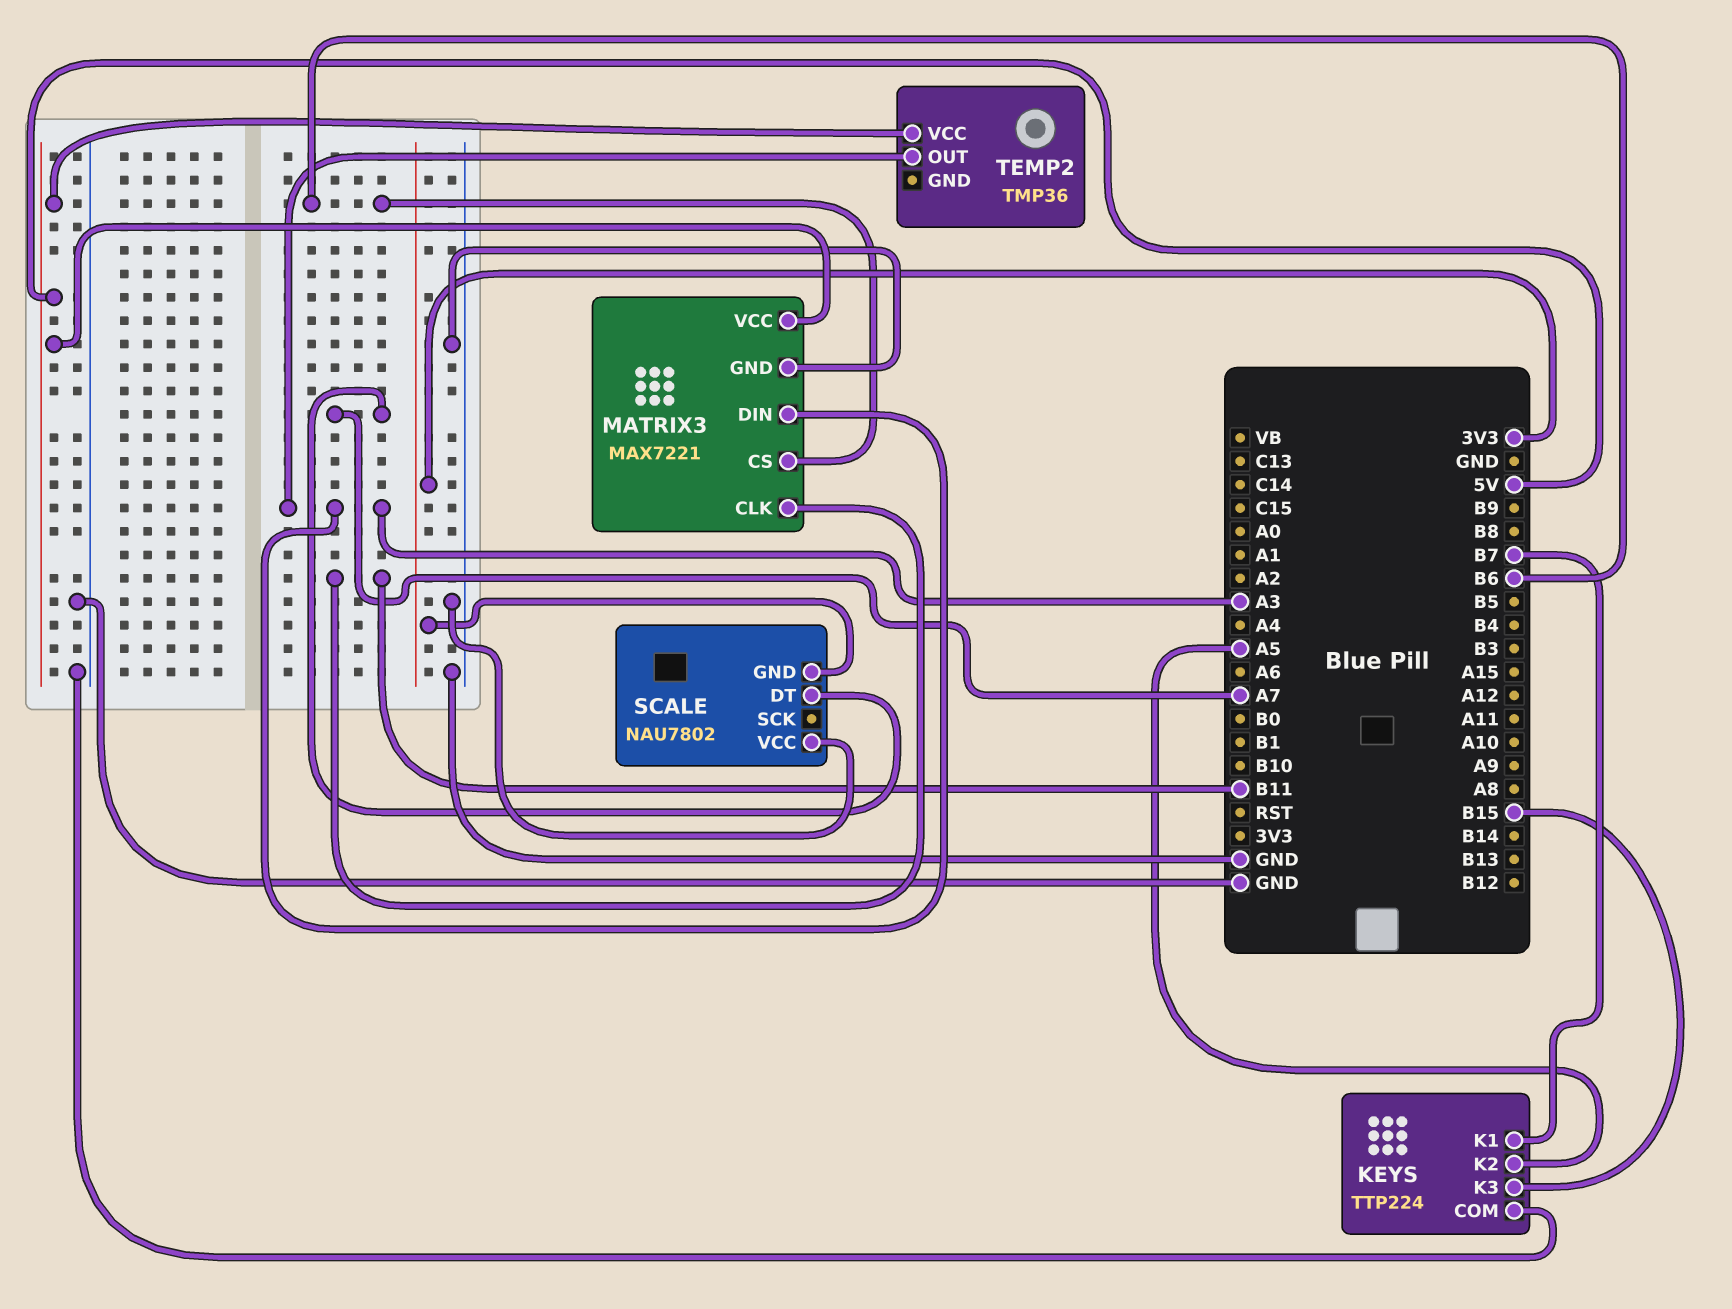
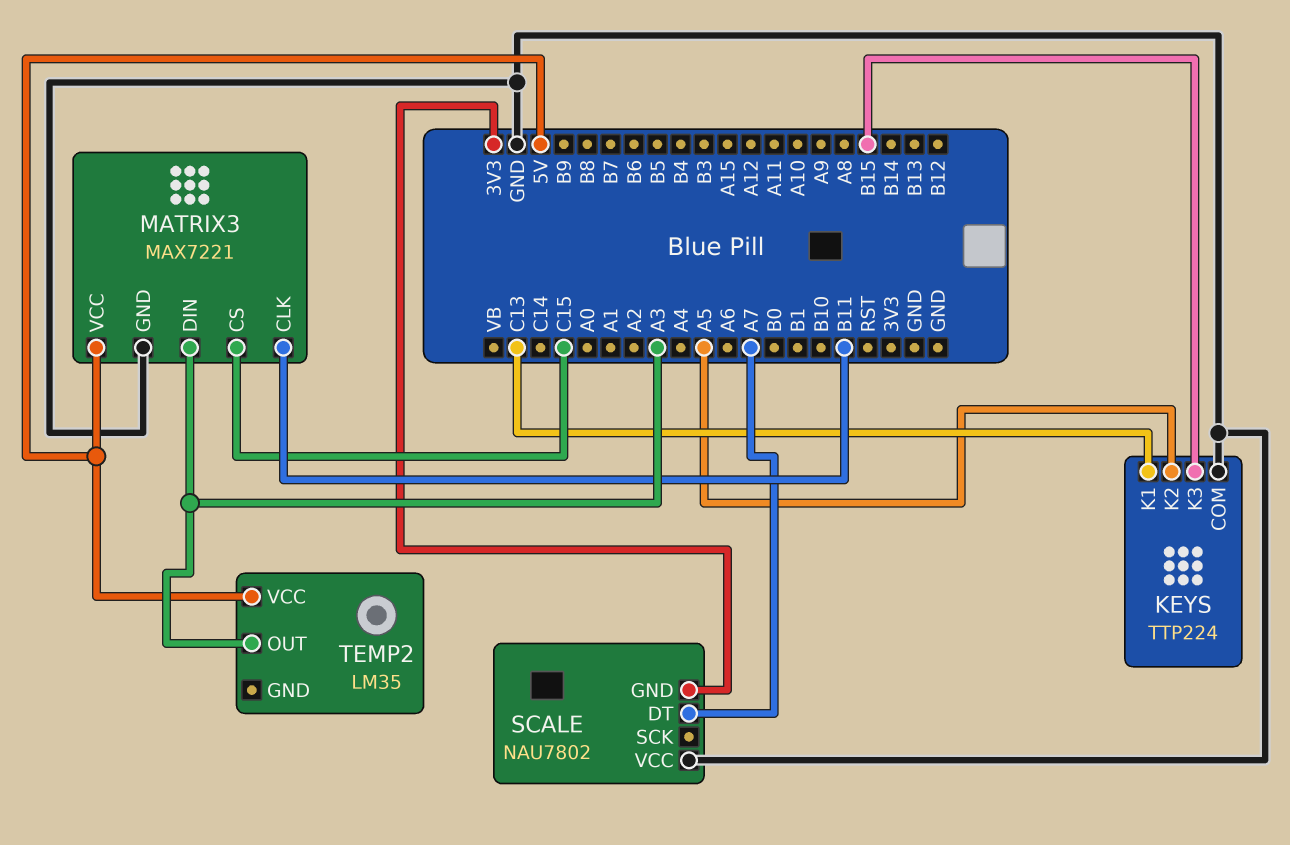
KEYS pin K1: B7 -> C13
MATRIX3 pin CS: B6 -> C15
TEMP2: TMP36 -> LM35

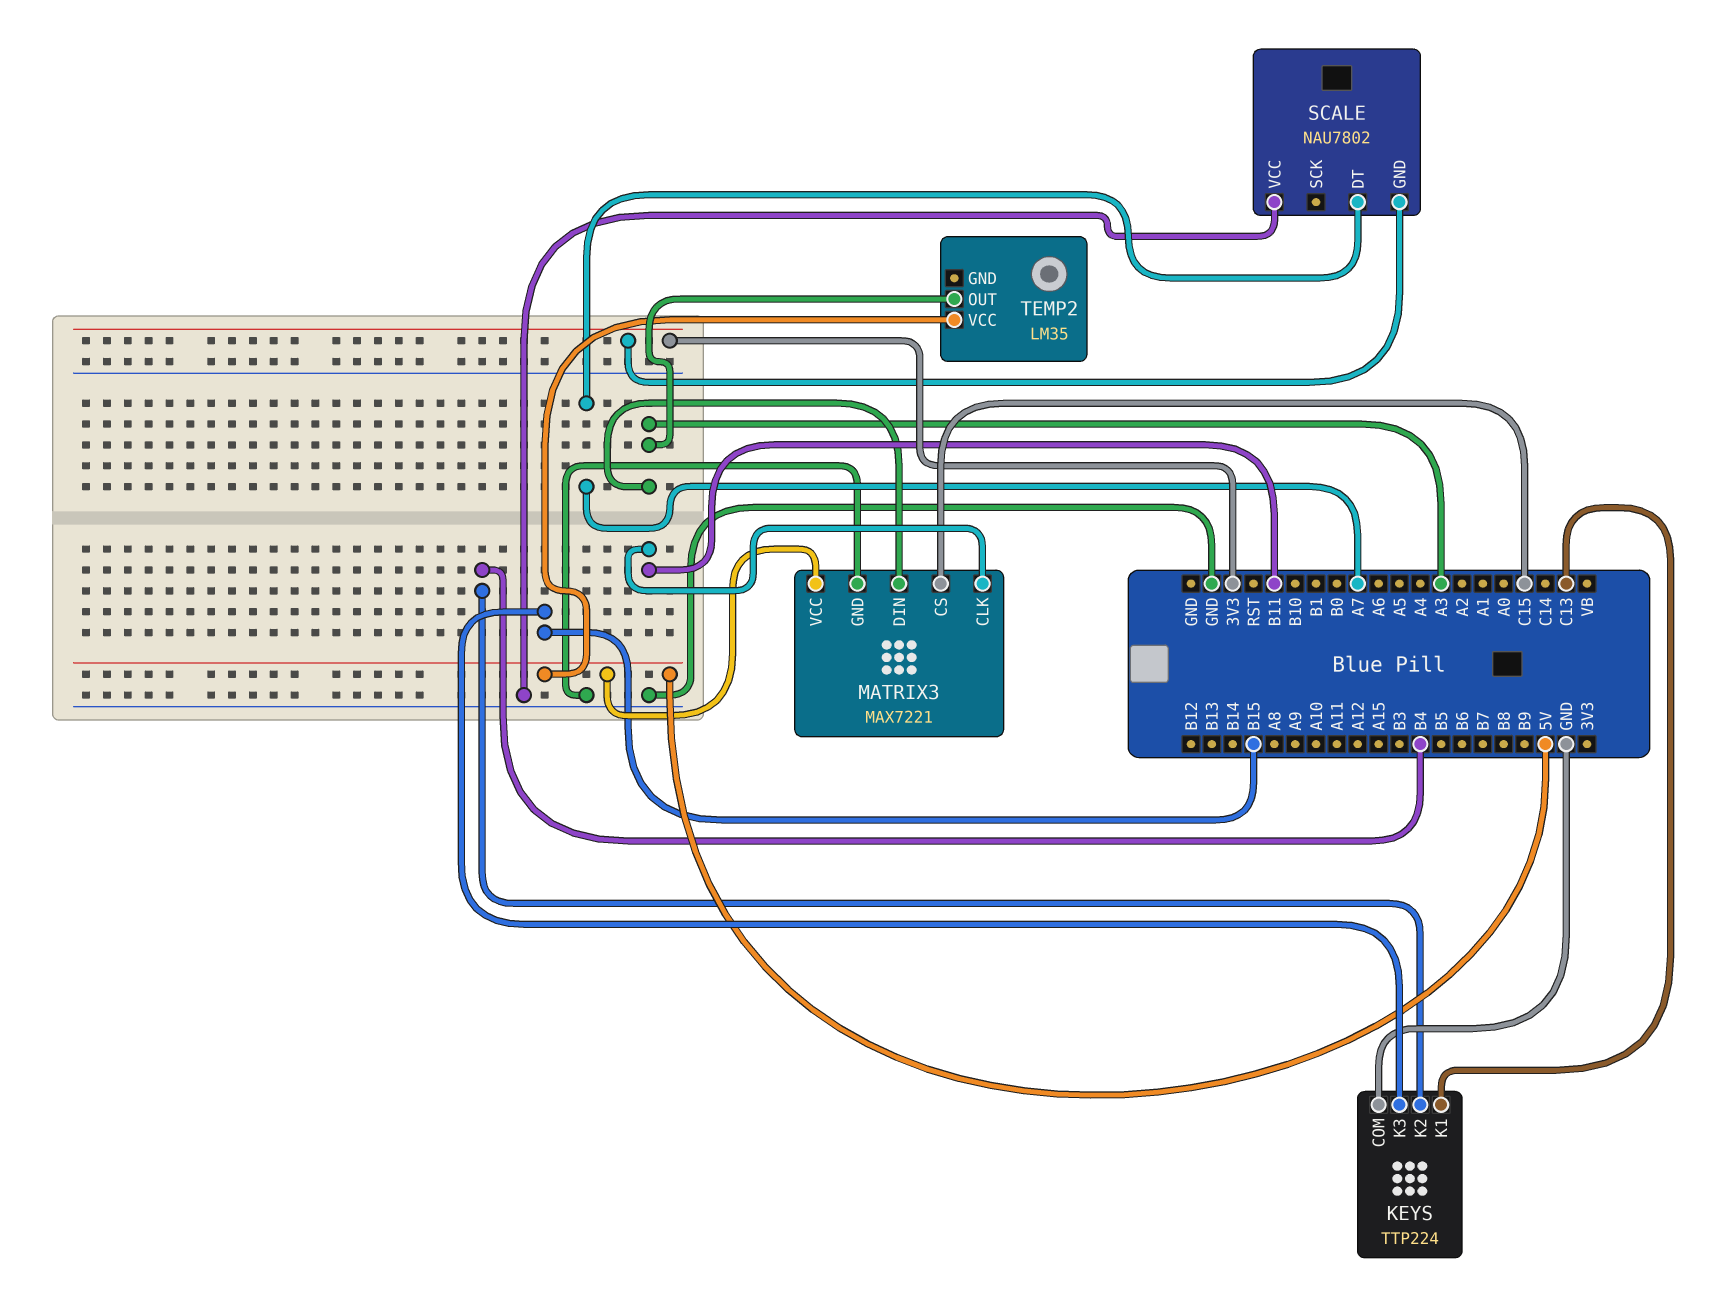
KEYS pin K2: A5 -> B4

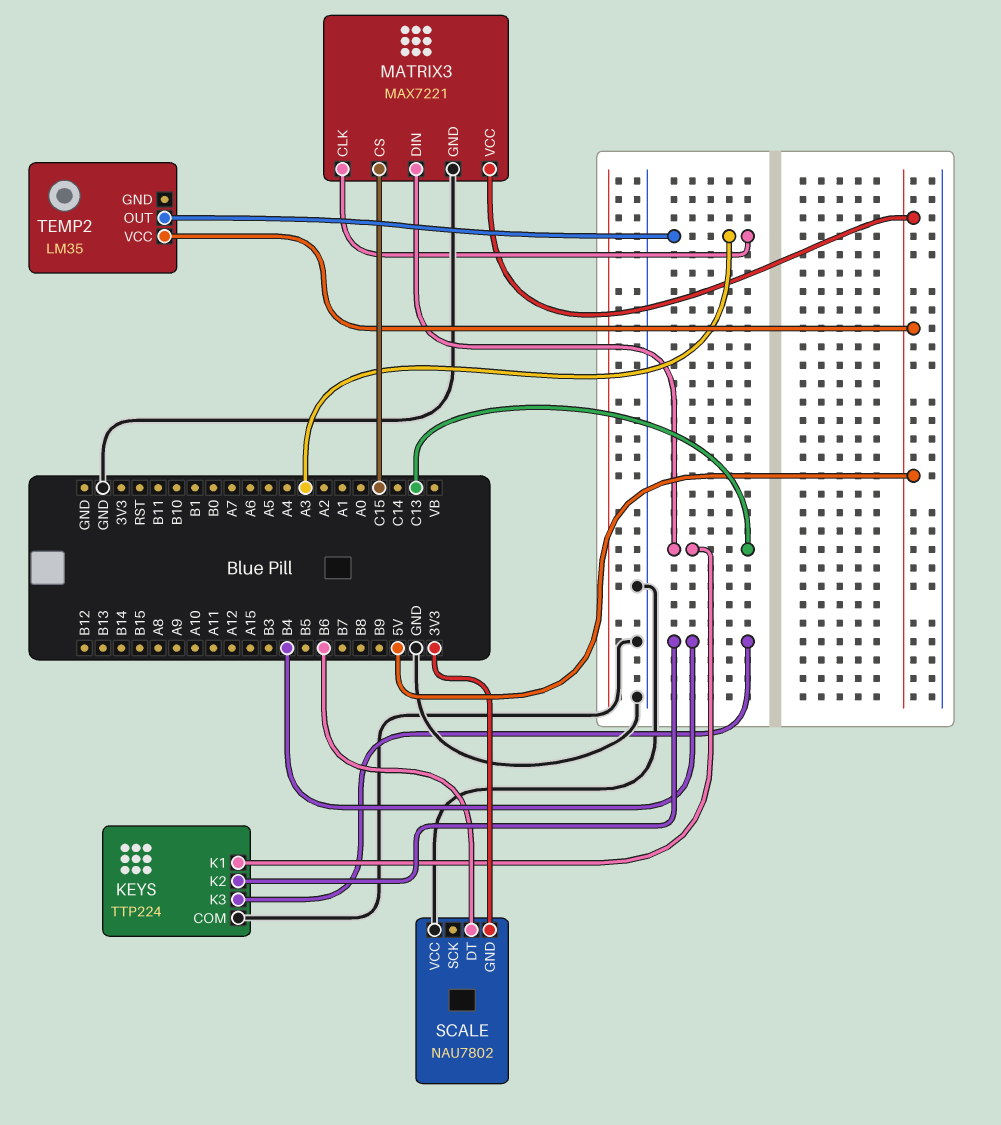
KEYS pin K3: B15 -> B4
MATRIX3 pin CLK: B11 -> A3
MATRIX3 pin DIN: A3 -> C13
SCALE pin DT: A7 -> B6

